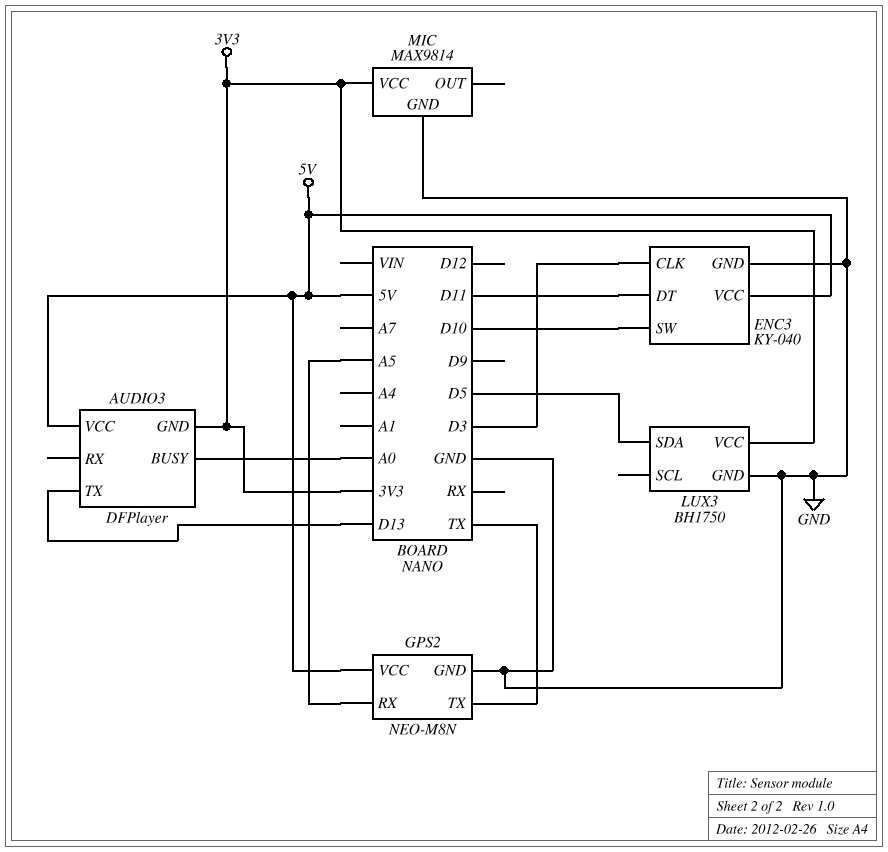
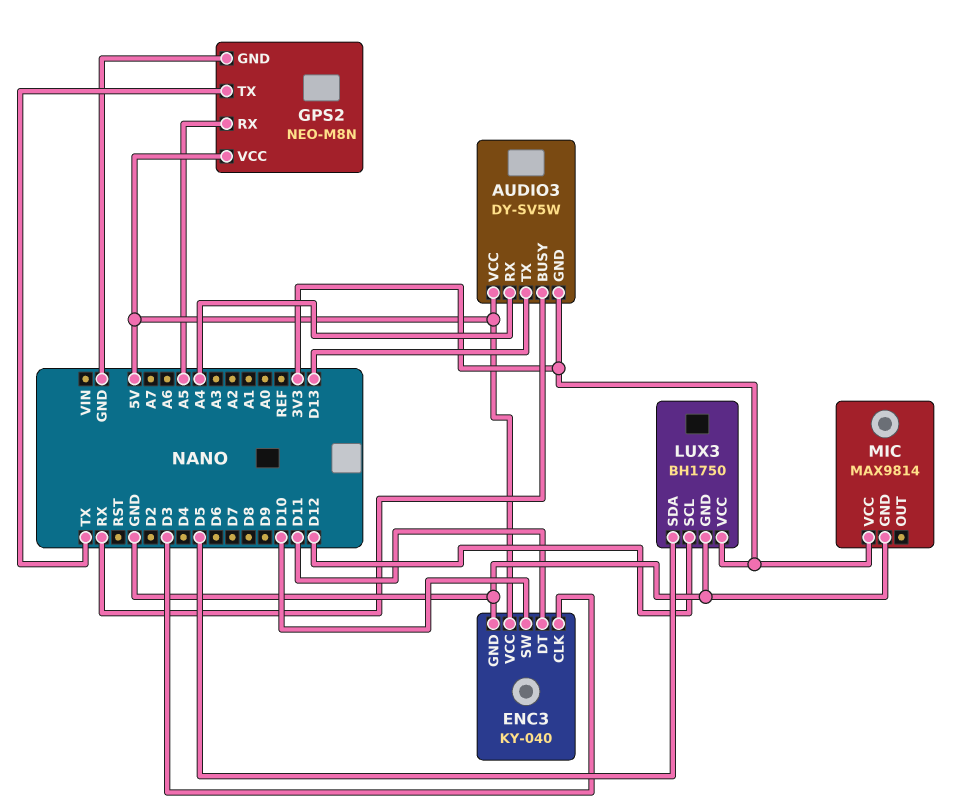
AUDIO3: DFPlayer -> DY-SV5W
AUDIO3 pin BUSY: A0 -> RX
AUDIO3 pin RX: none -> A4
LUX3 pin SCL: none -> D12

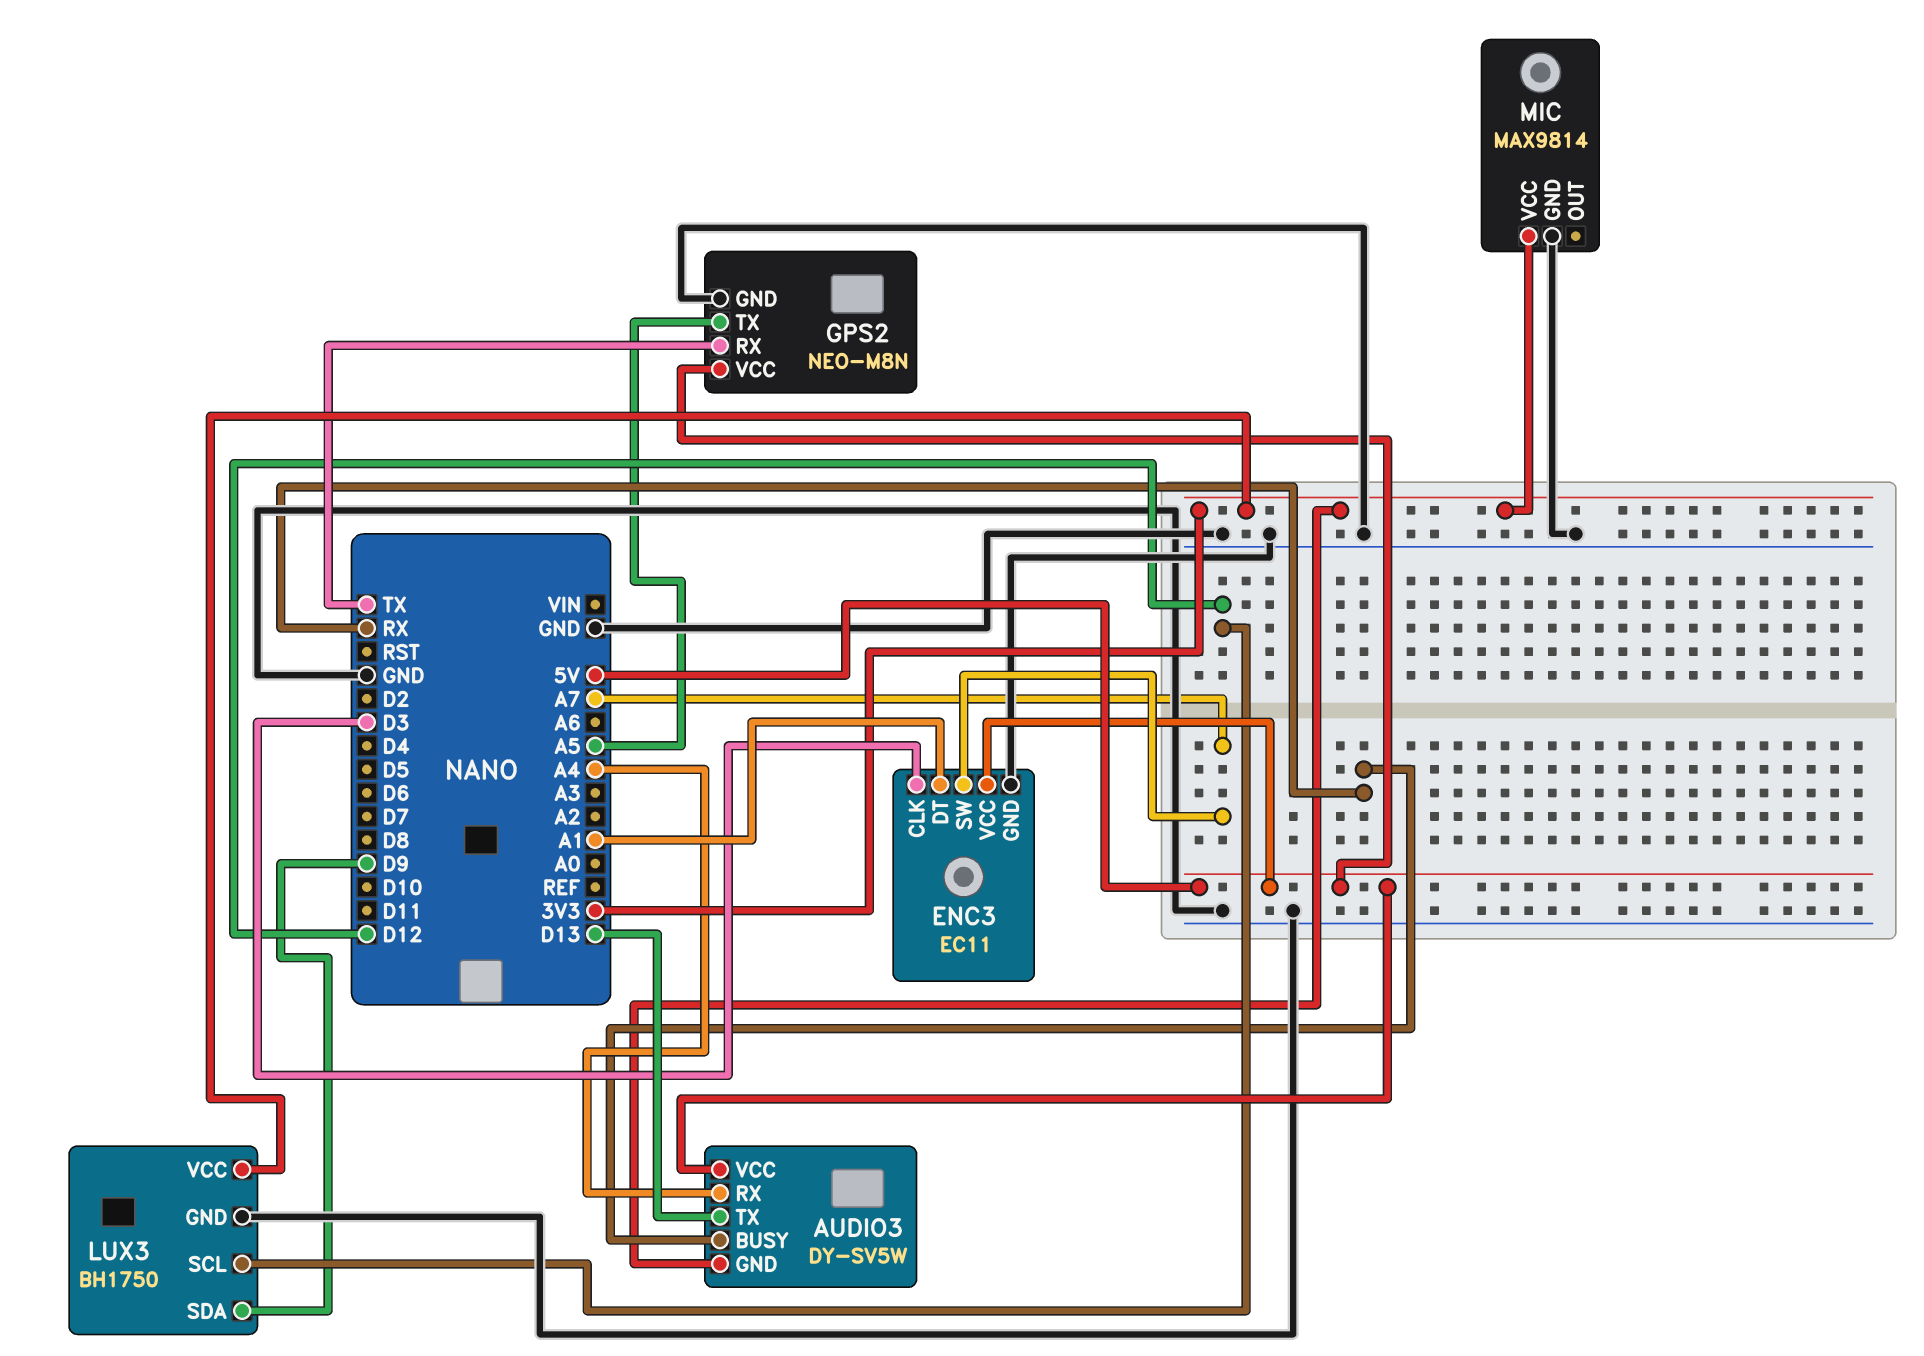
ENC3: KY-040 -> EC11
ENC3 pin DT: D11 -> A1
ENC3 pin SW: D10 -> A7
GPS2 pin RX: A5 -> TX
GPS2 pin TX: TX -> A5
LUX3 pin SDA: D5 -> D9

